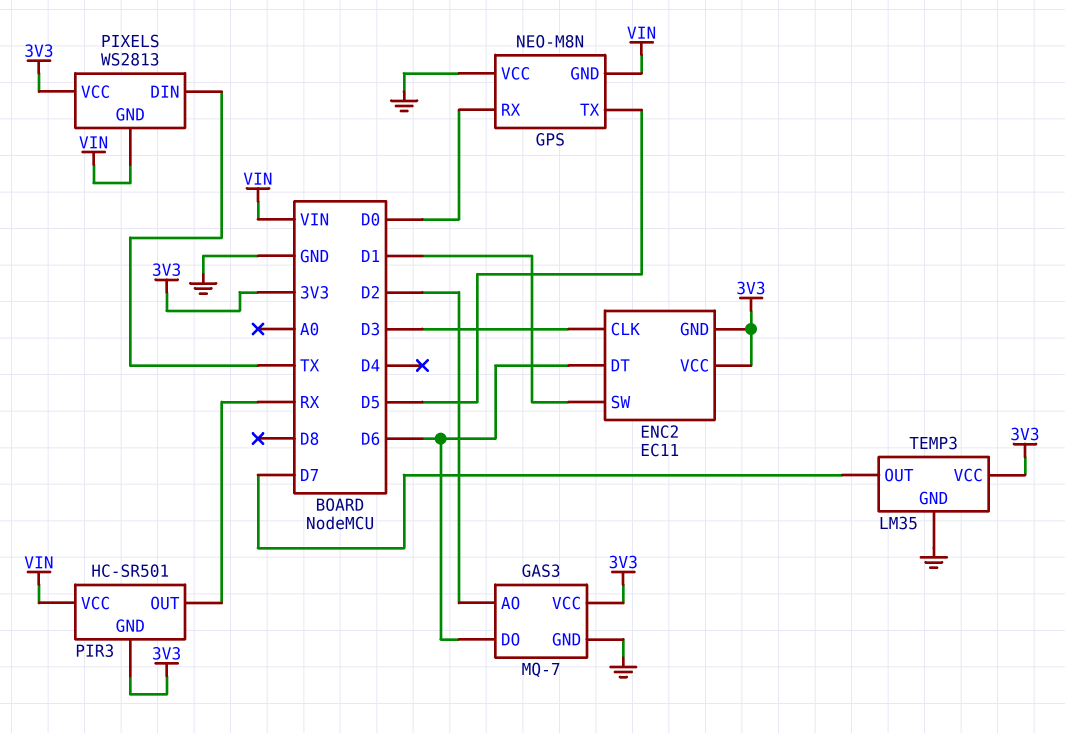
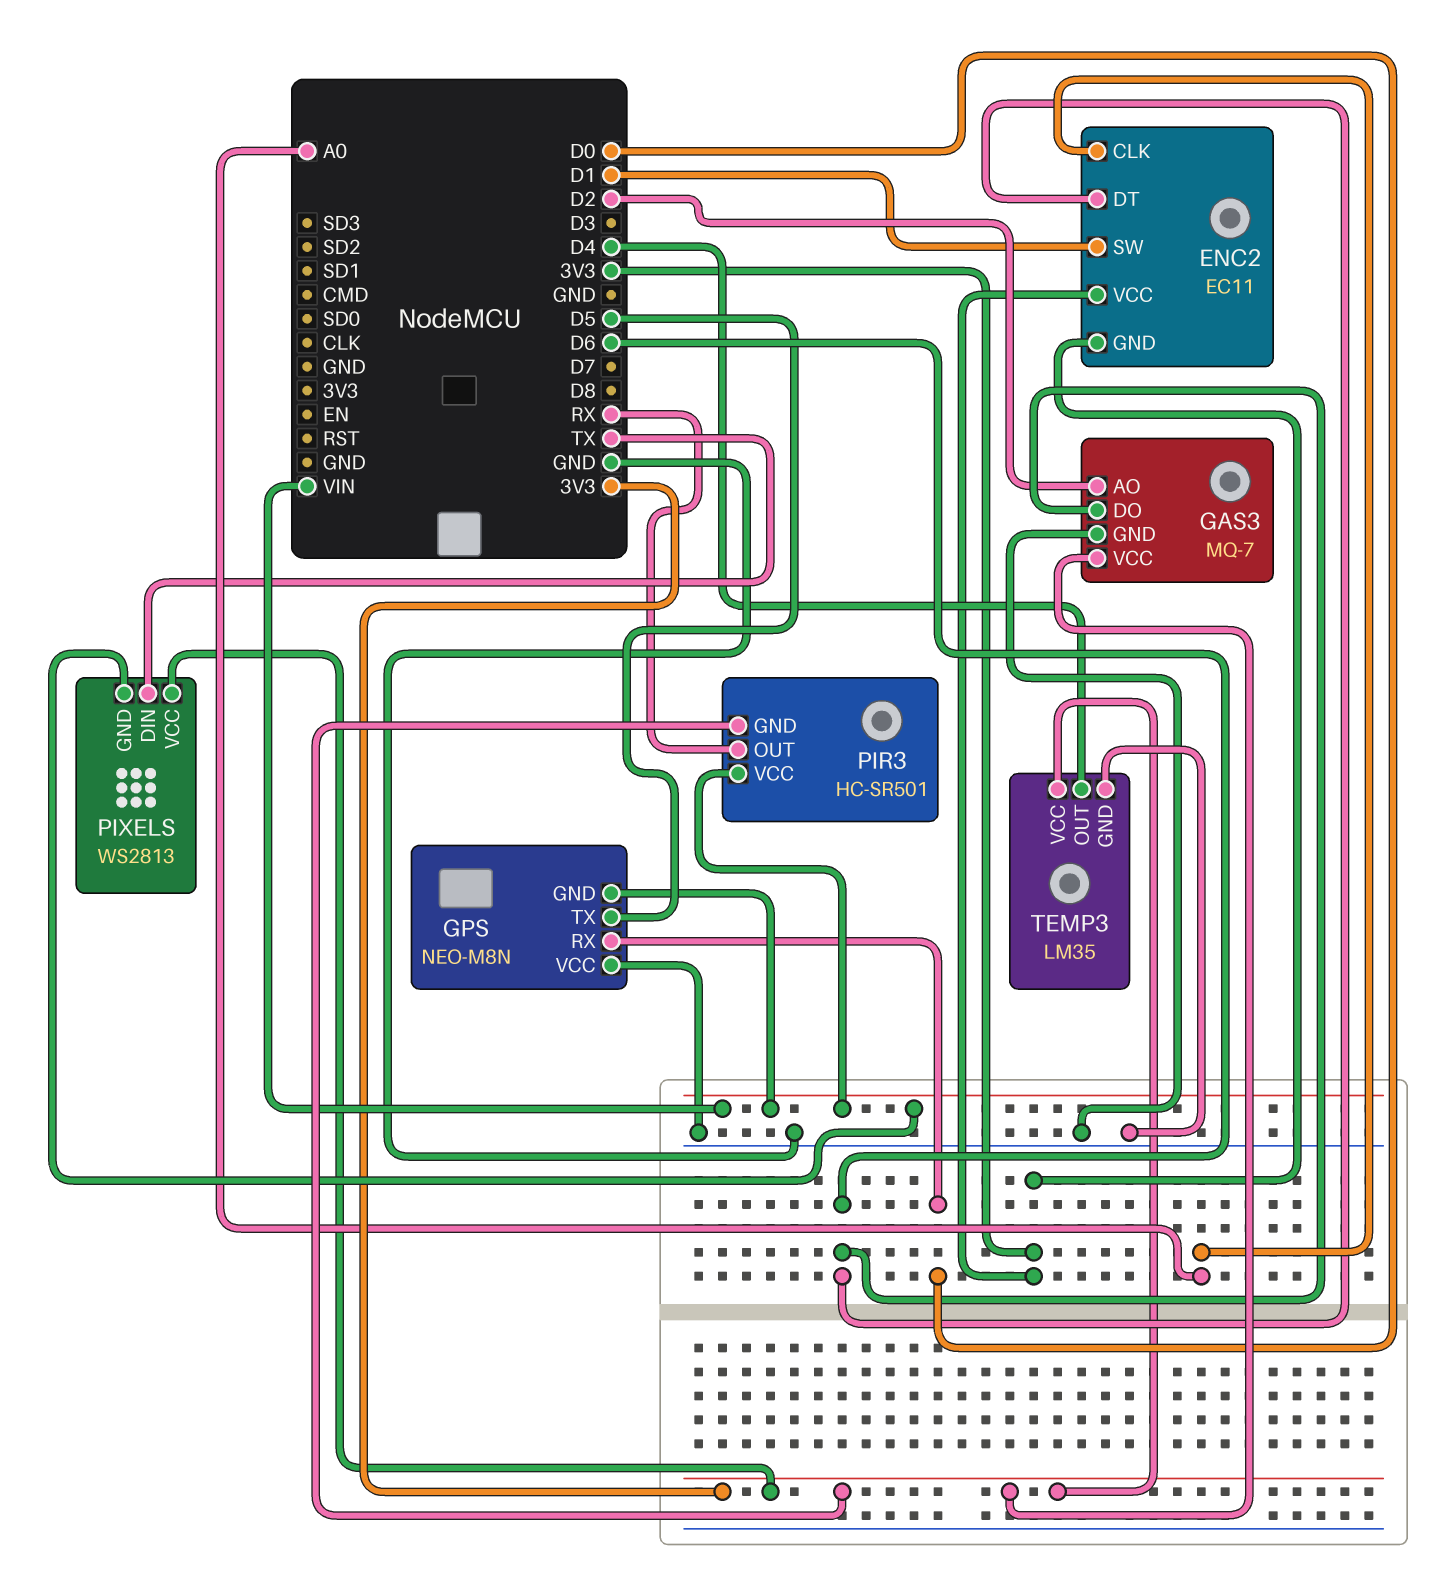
ENC2 pin CLK: D3 -> A0
TEMP3 pin OUT: D7 -> D4

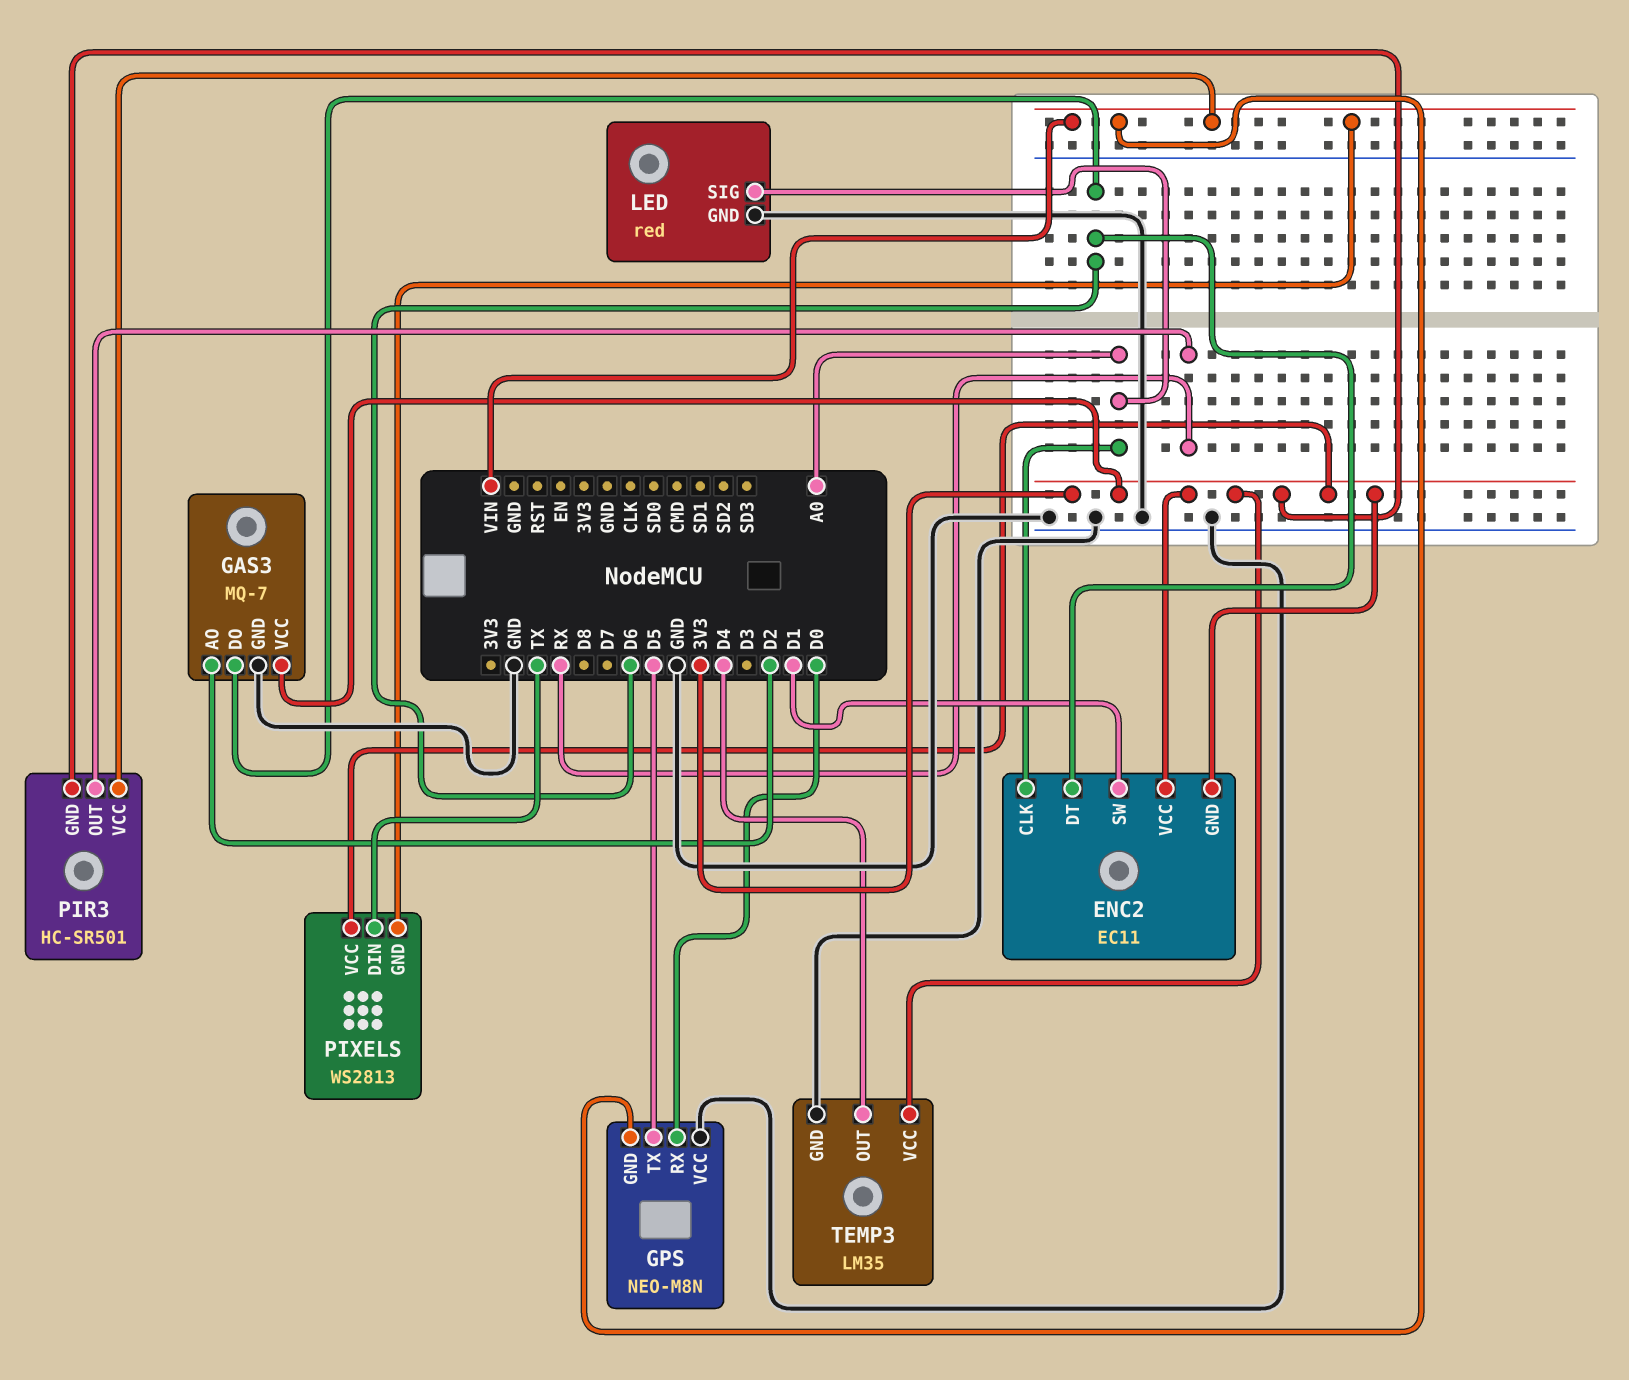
LED: none -> red
LED pin GND: none -> GND
LED pin SIG: none -> A0

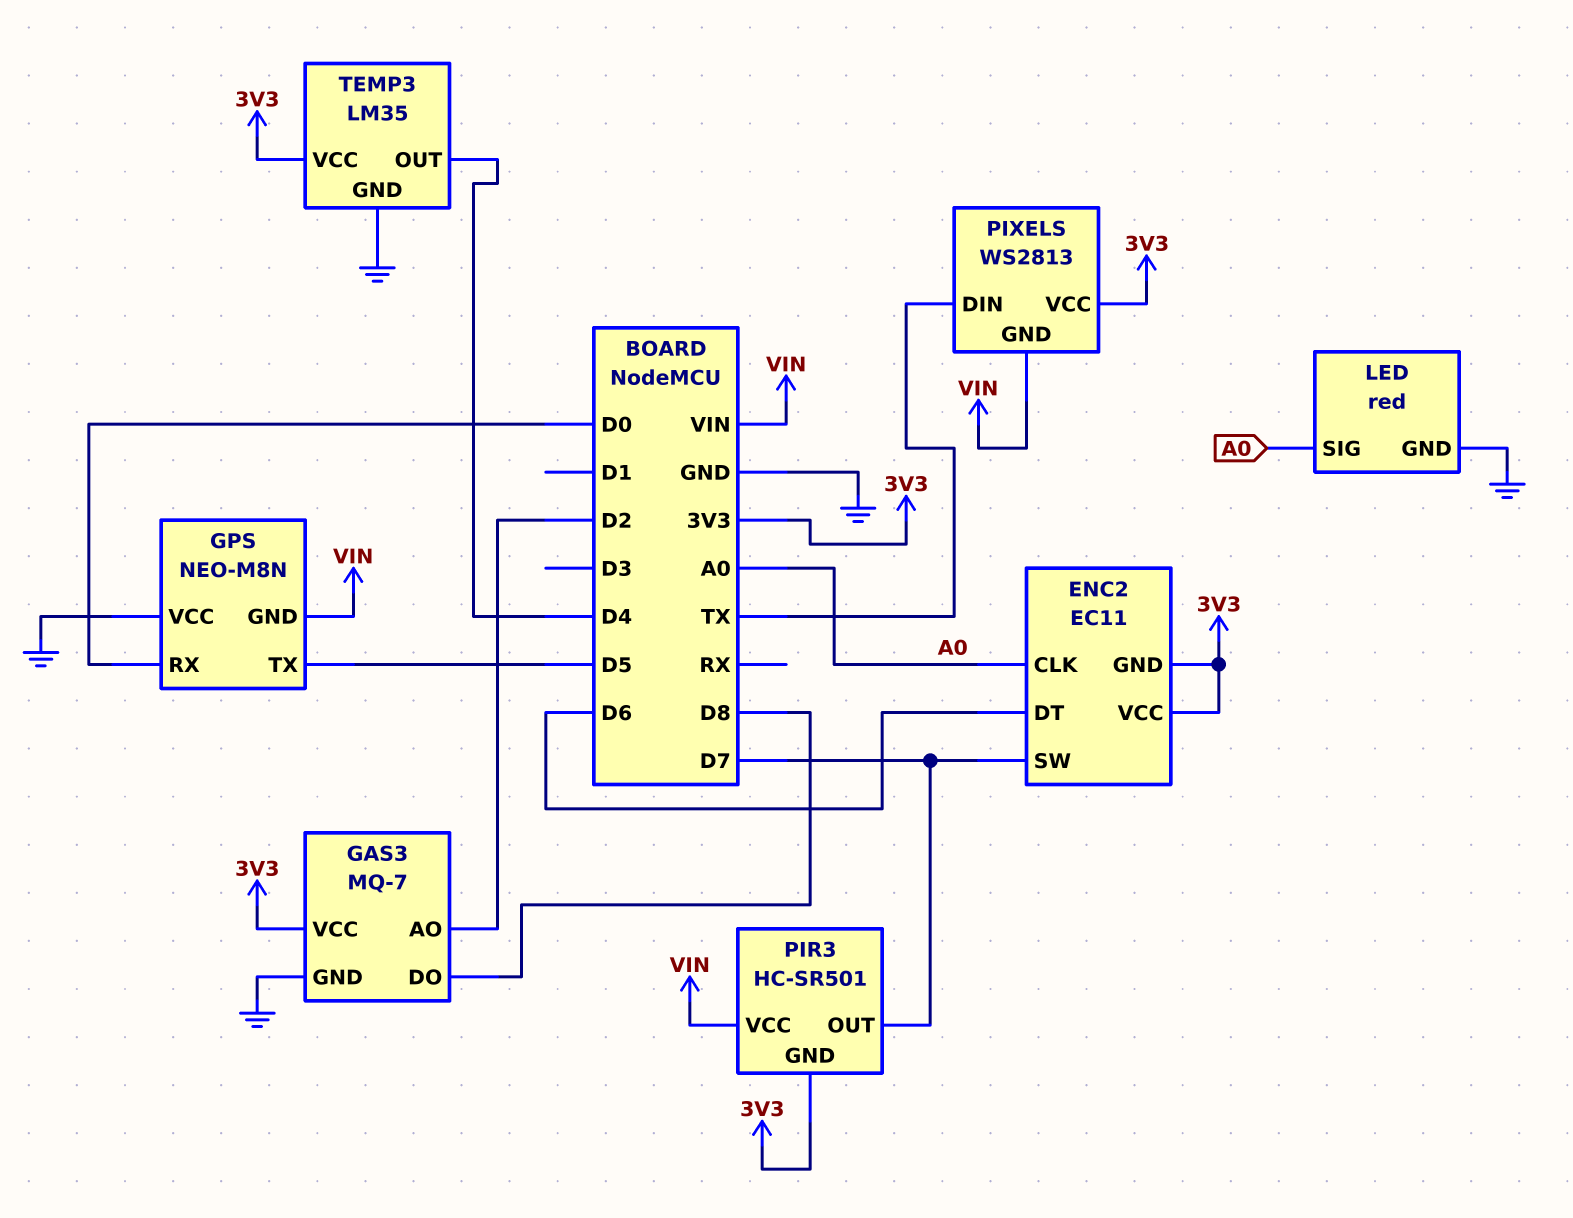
ENC2 pin SW: D1 -> D7
GAS3 pin DO: D6 -> D8
PIR3 pin OUT: RX -> D7

